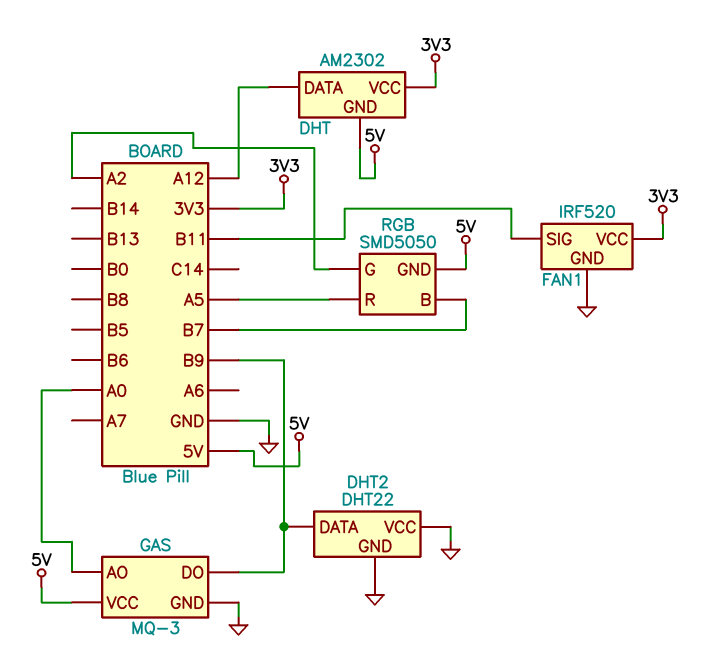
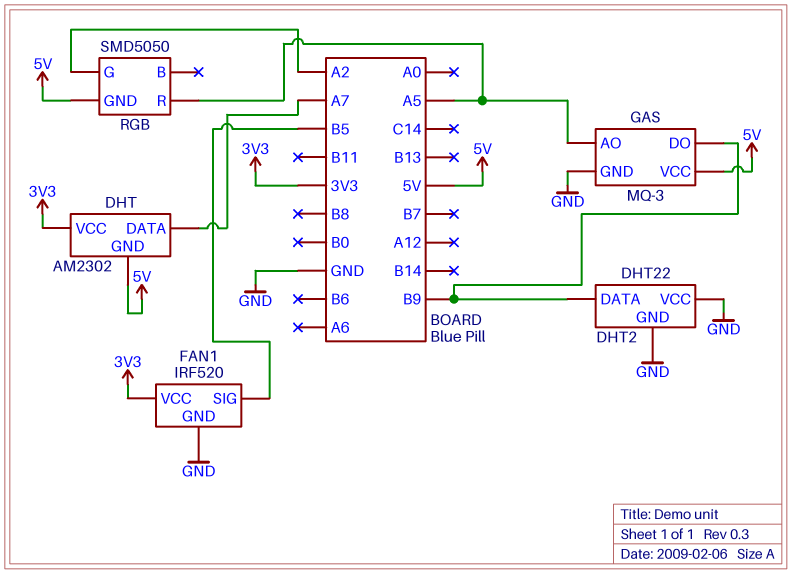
DHT pin DATA: A12 -> A7
FAN1 pin SIG: B11 -> B5
GAS pin AO: A0 -> A5
RGB pin B: B7 -> none

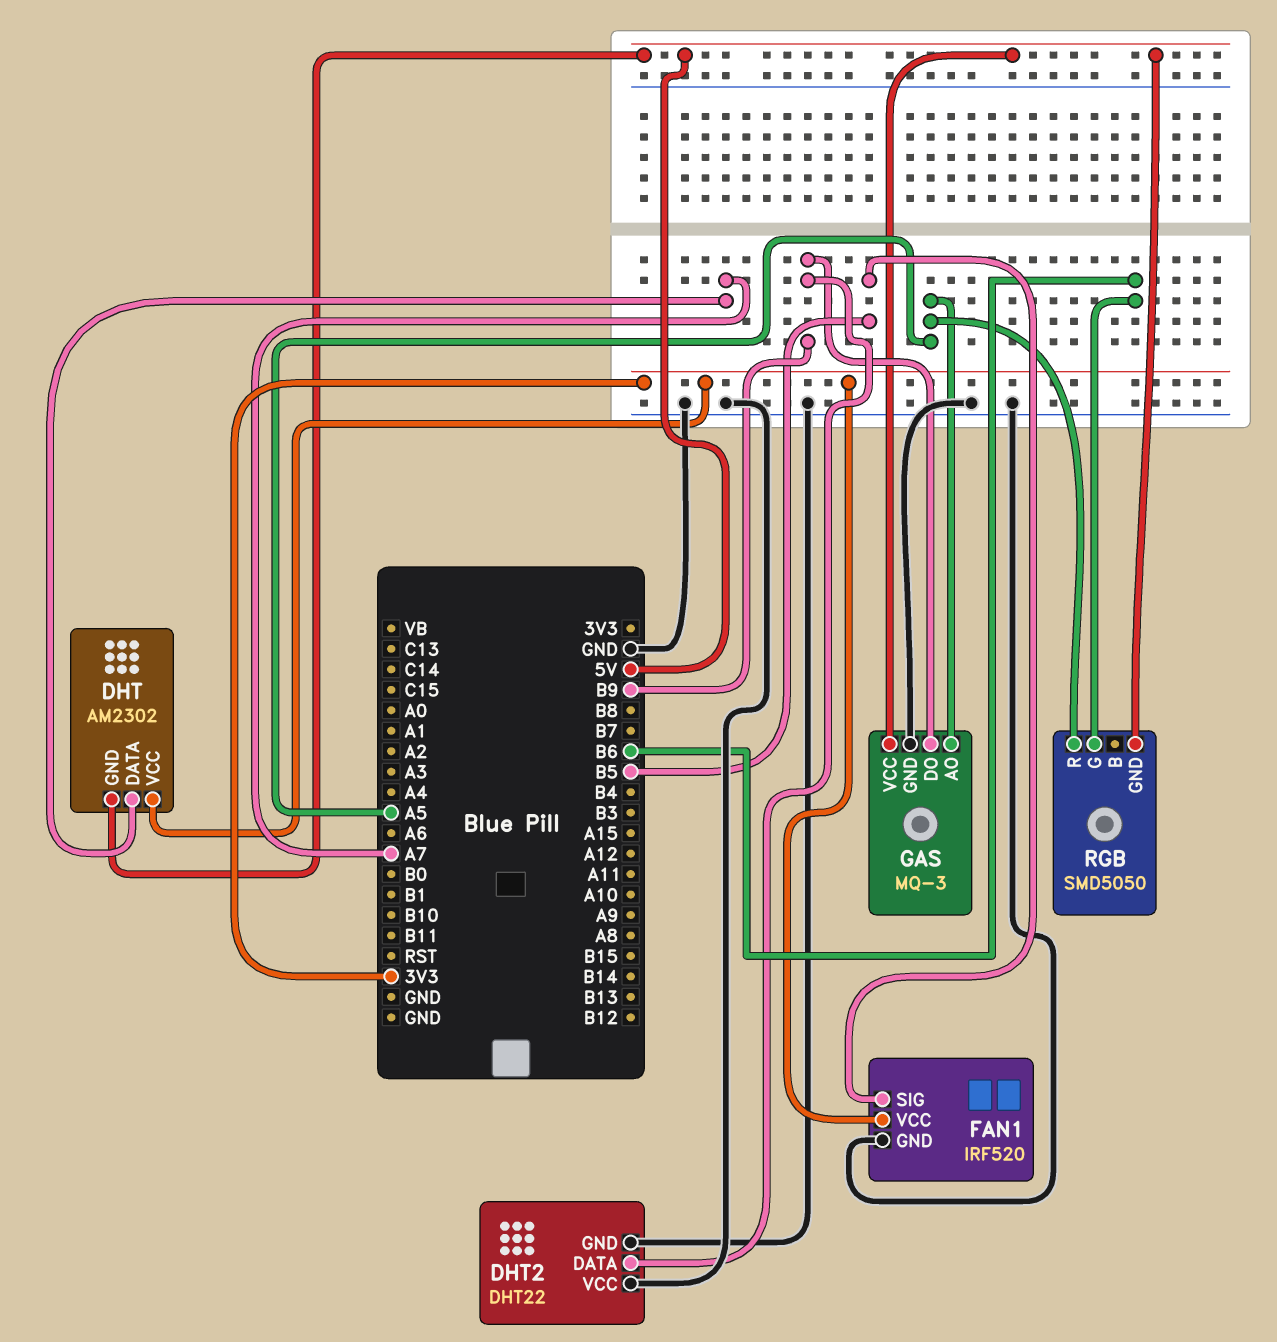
RGB pin G: A2 -> B6

